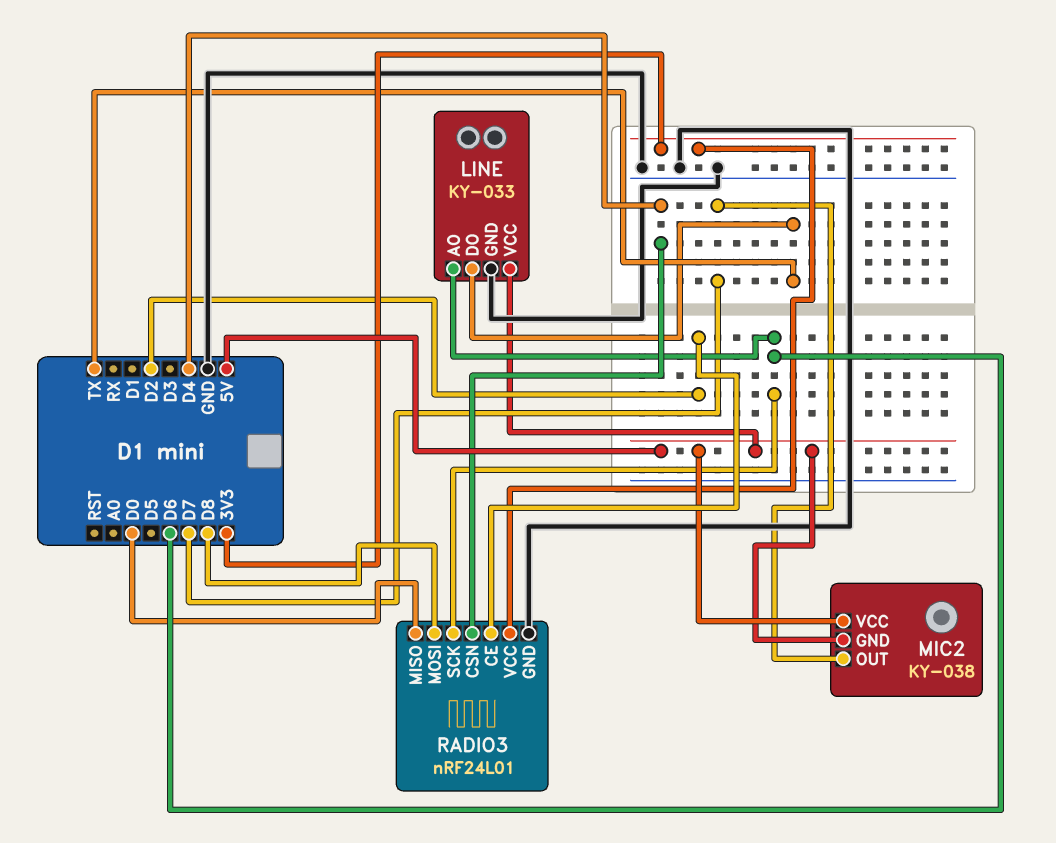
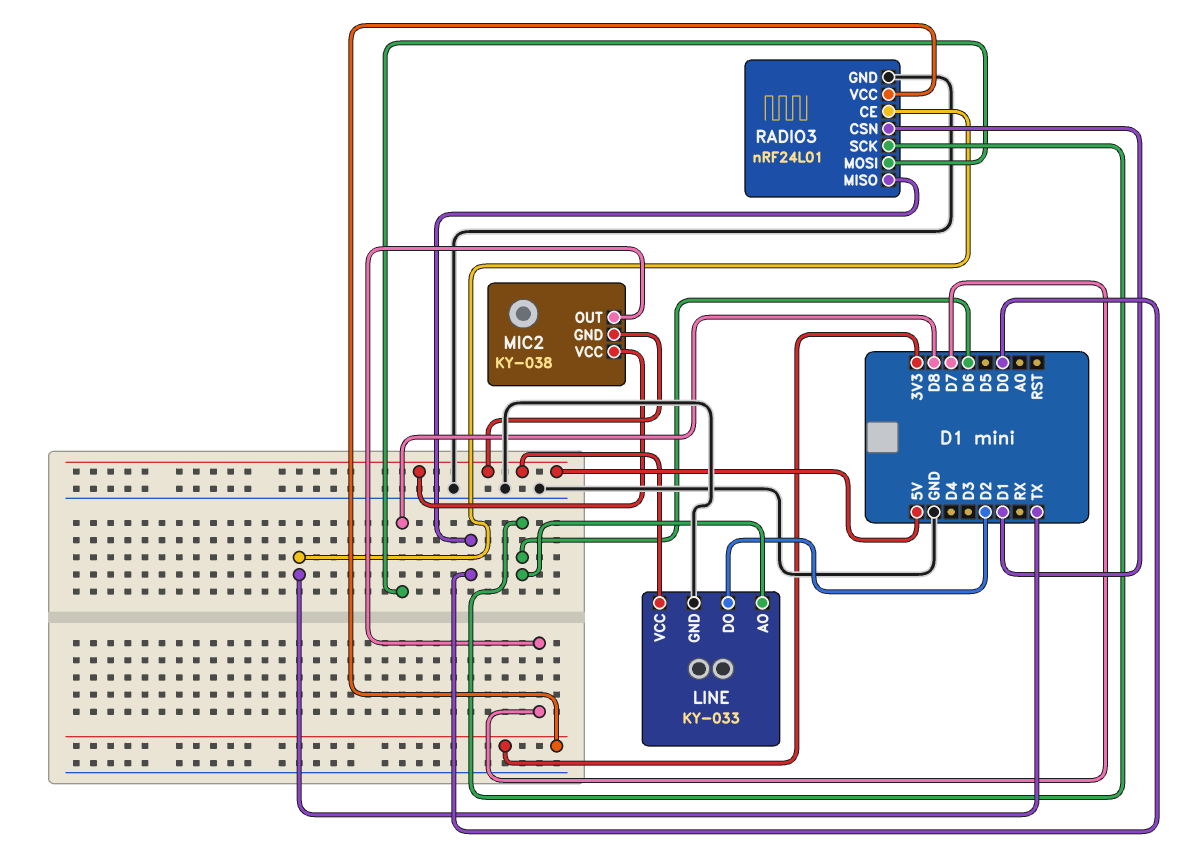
LINE pin DO: TX -> D2
RADIO3 pin CE: D2 -> TX
RADIO3 pin CSN: D4 -> D1

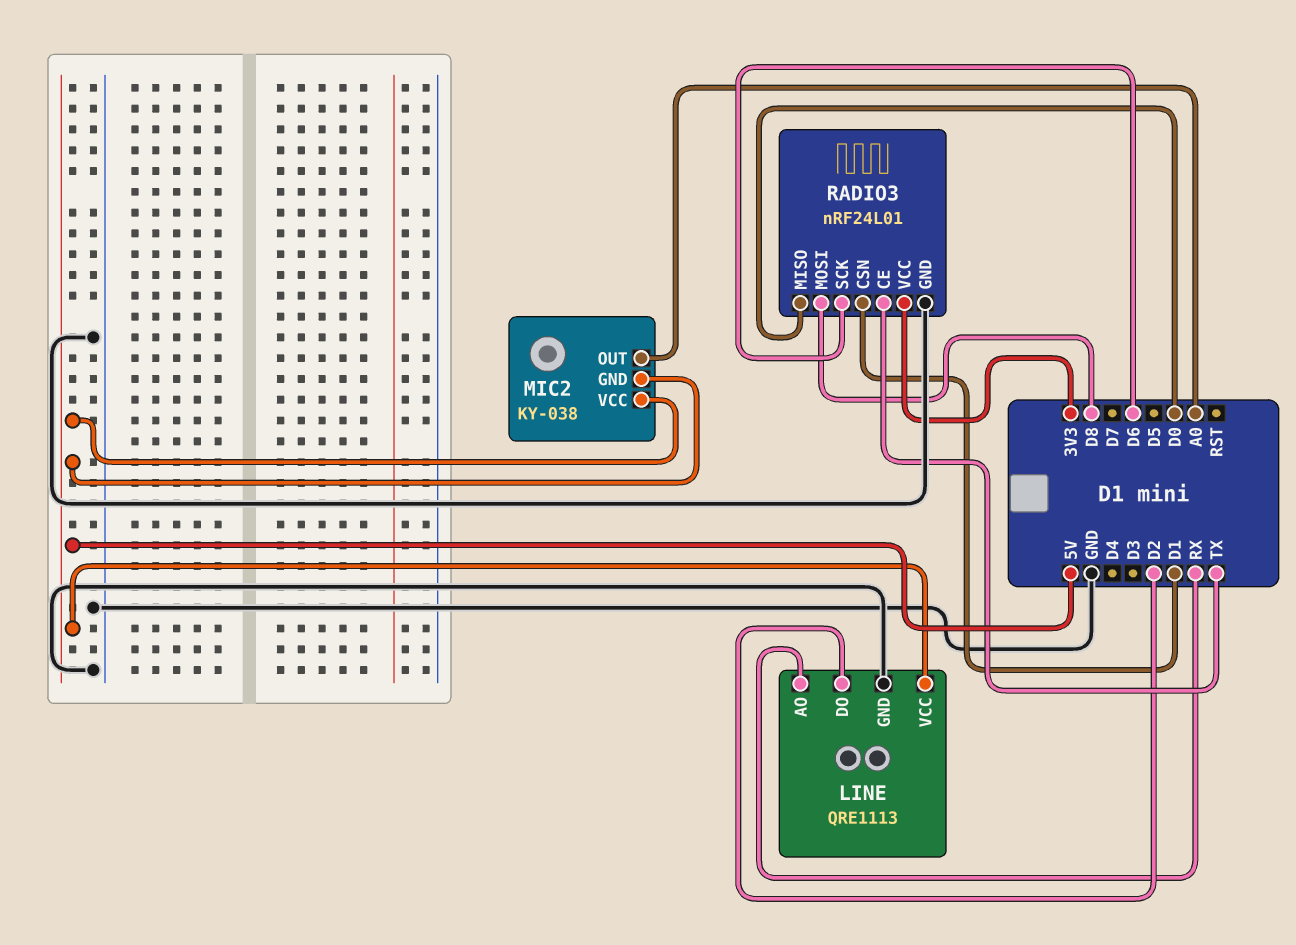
LINE: KY-033 -> QRE1113
LINE pin AO: D6 -> RX
MIC2 pin OUT: D7 -> A0

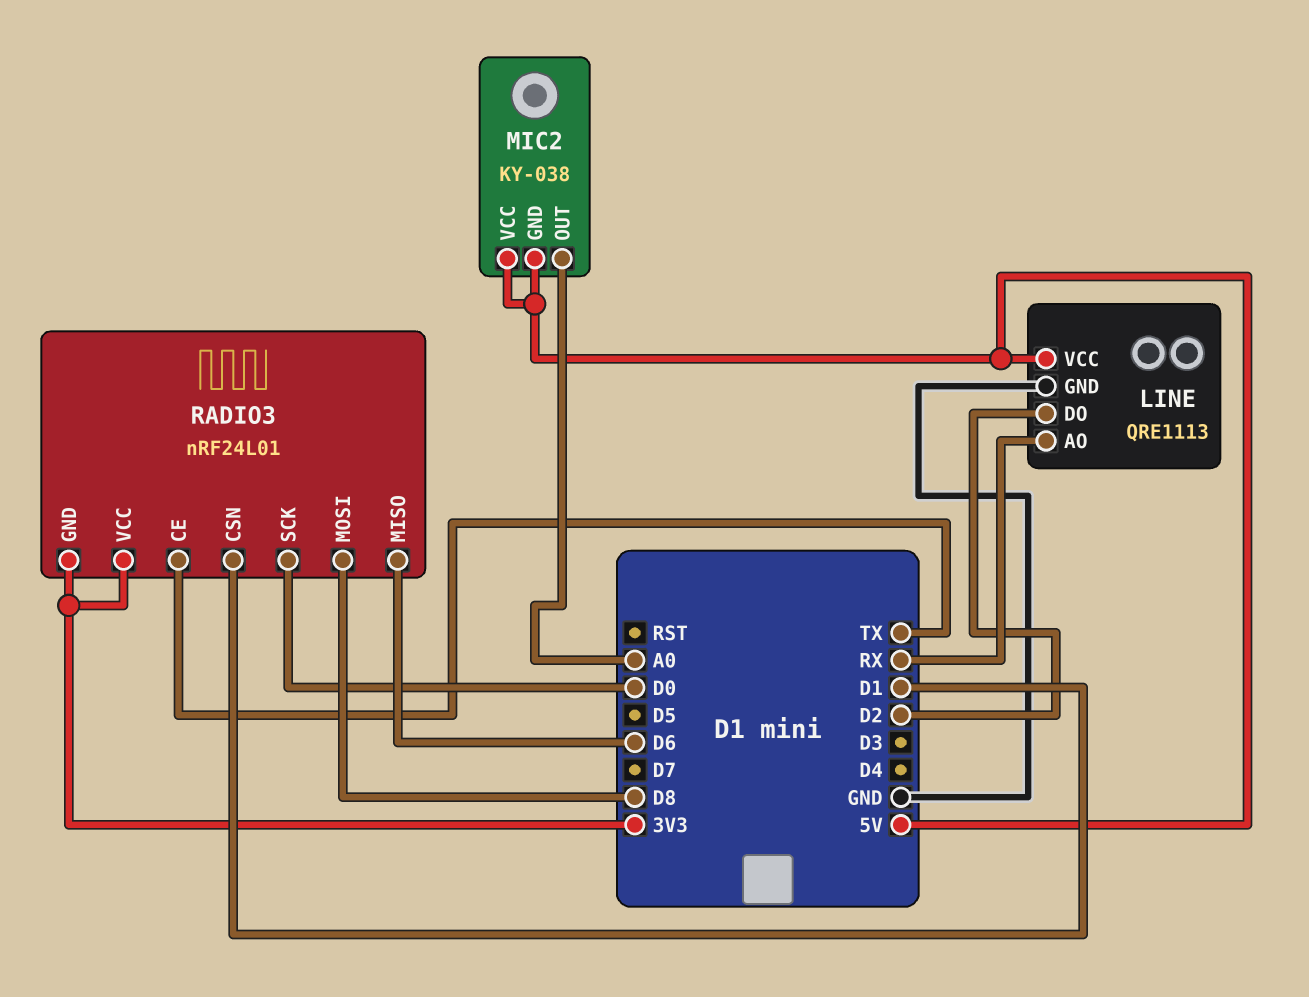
RADIO3 pin GND: GND -> 3V3
RADIO3 pin MISO: D0 -> D6
RADIO3 pin SCK: D6 -> D0

